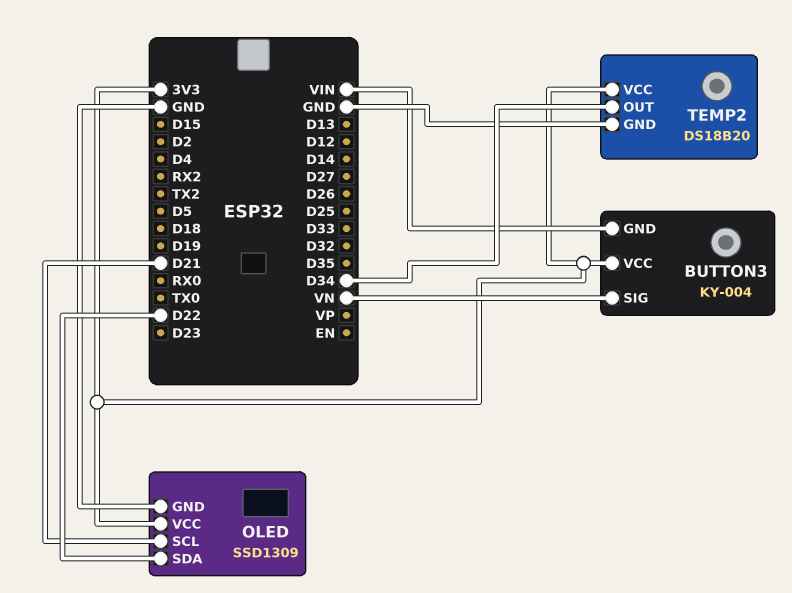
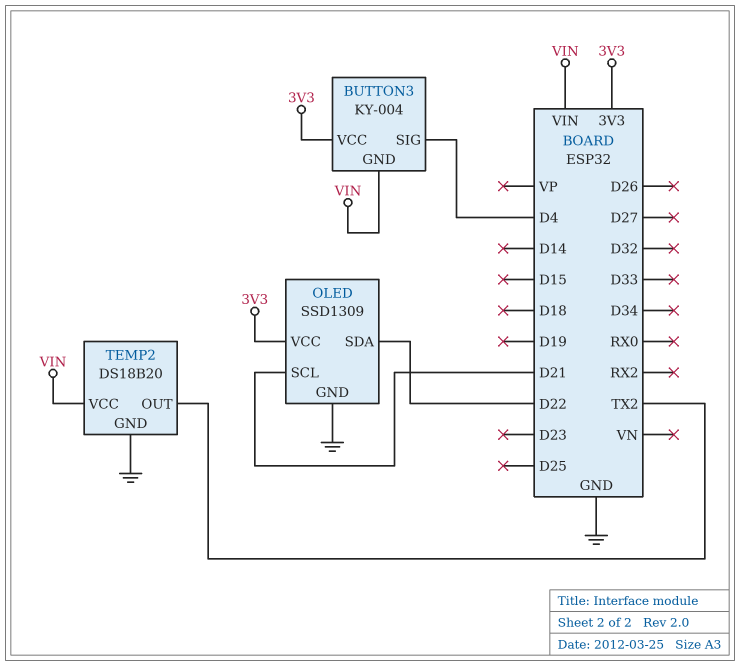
BUTTON3 pin SIG: VN -> D4
TEMP2 pin OUT: D34 -> TX2
TEMP2 pin VCC: 3V3 -> VIN

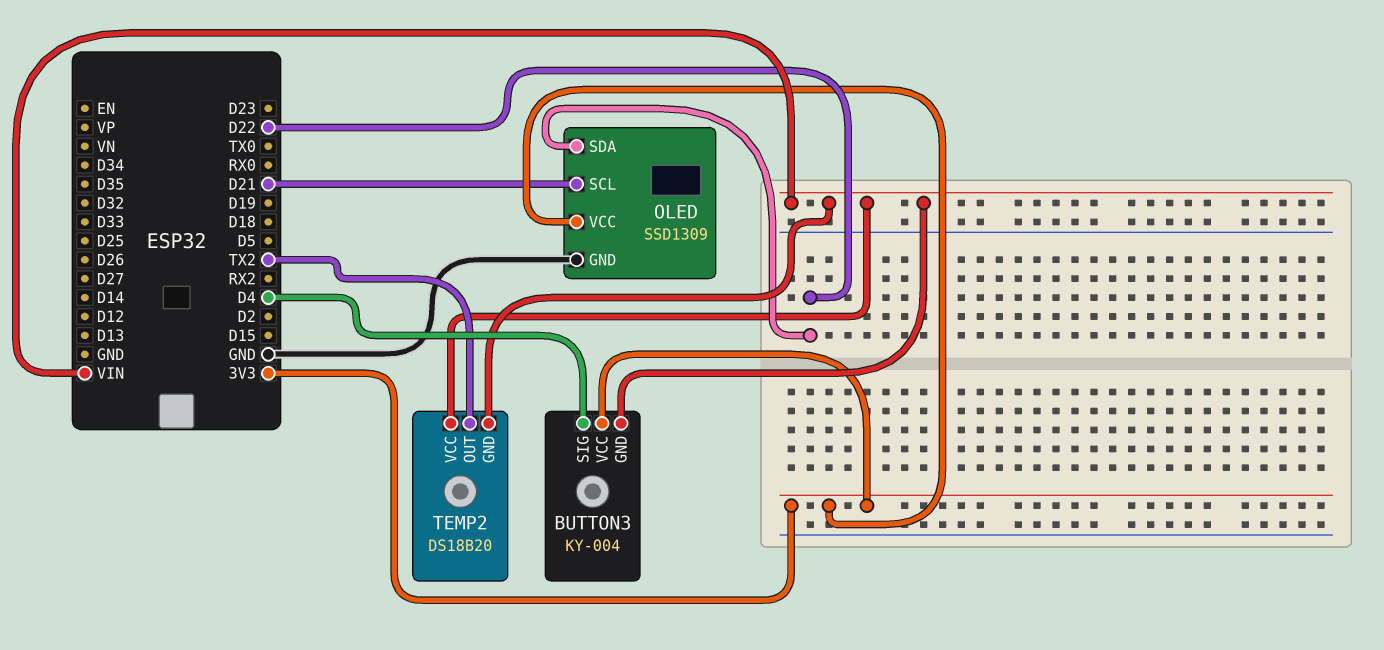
TEMP2 pin GND: GND -> VIN

